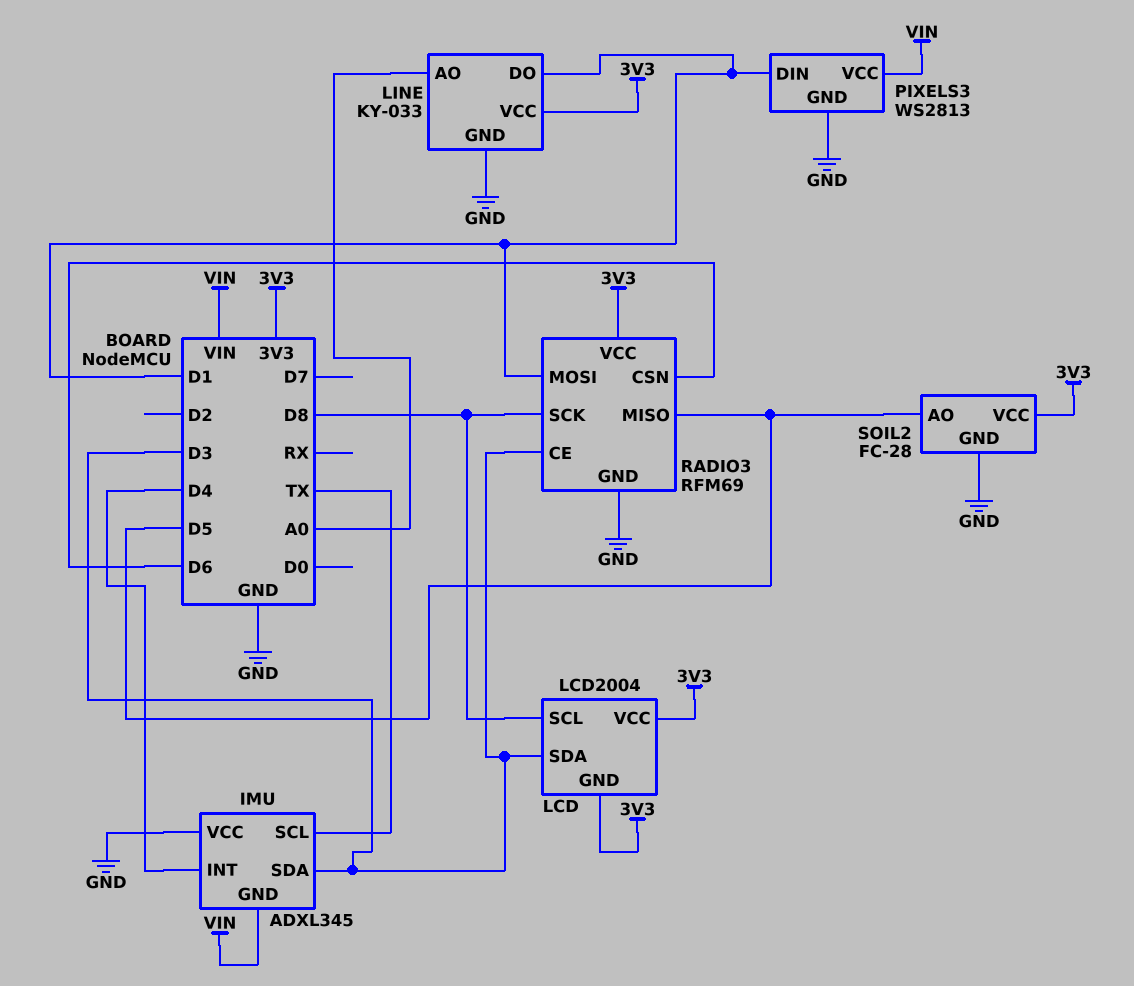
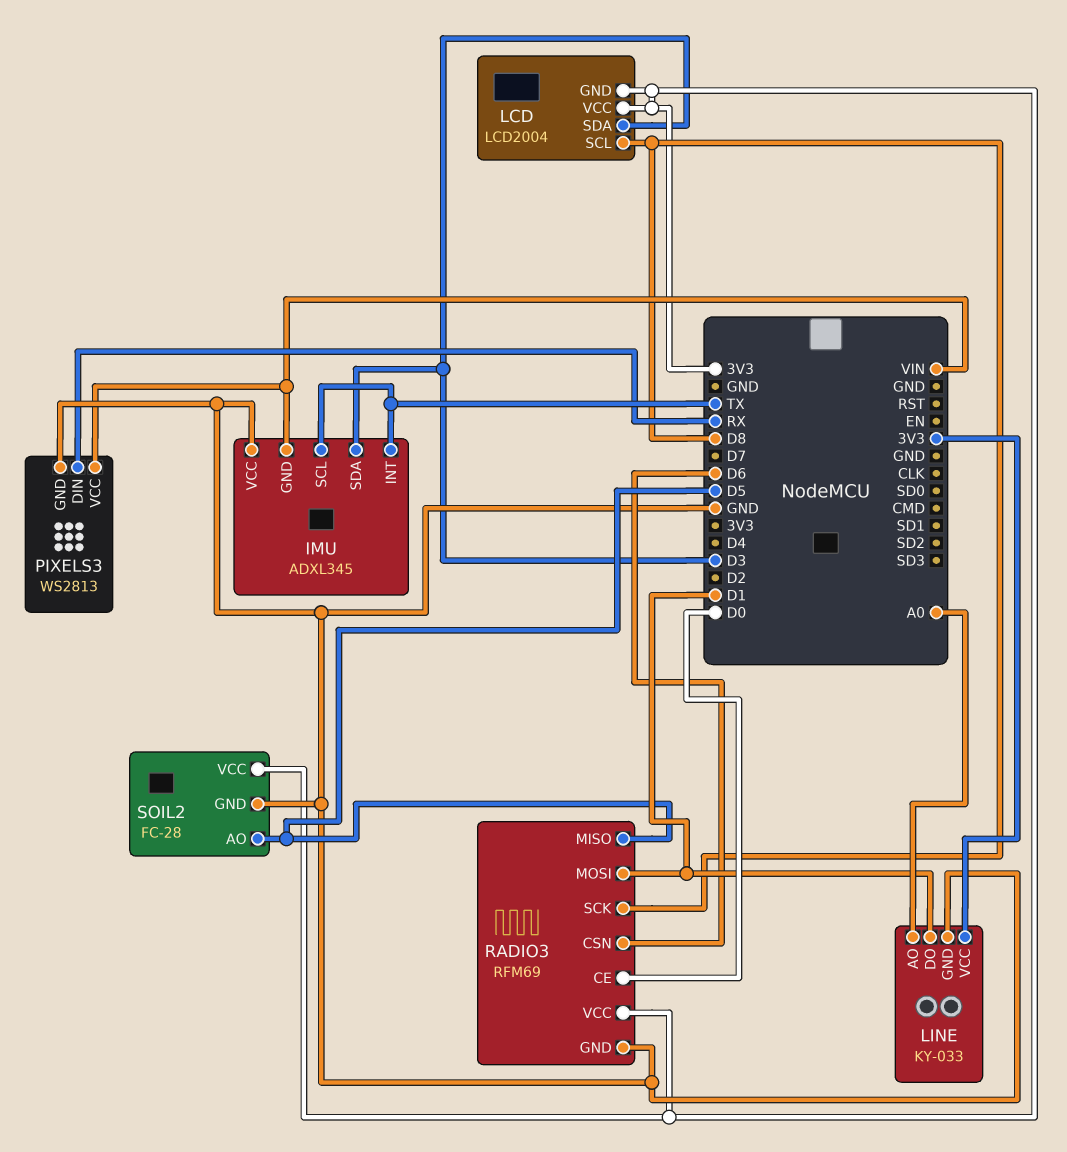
IMU pin INT: D4 -> TX
PIXELS3 pin DIN: D1 -> RX
RADIO3 pin CE: D3 -> D0

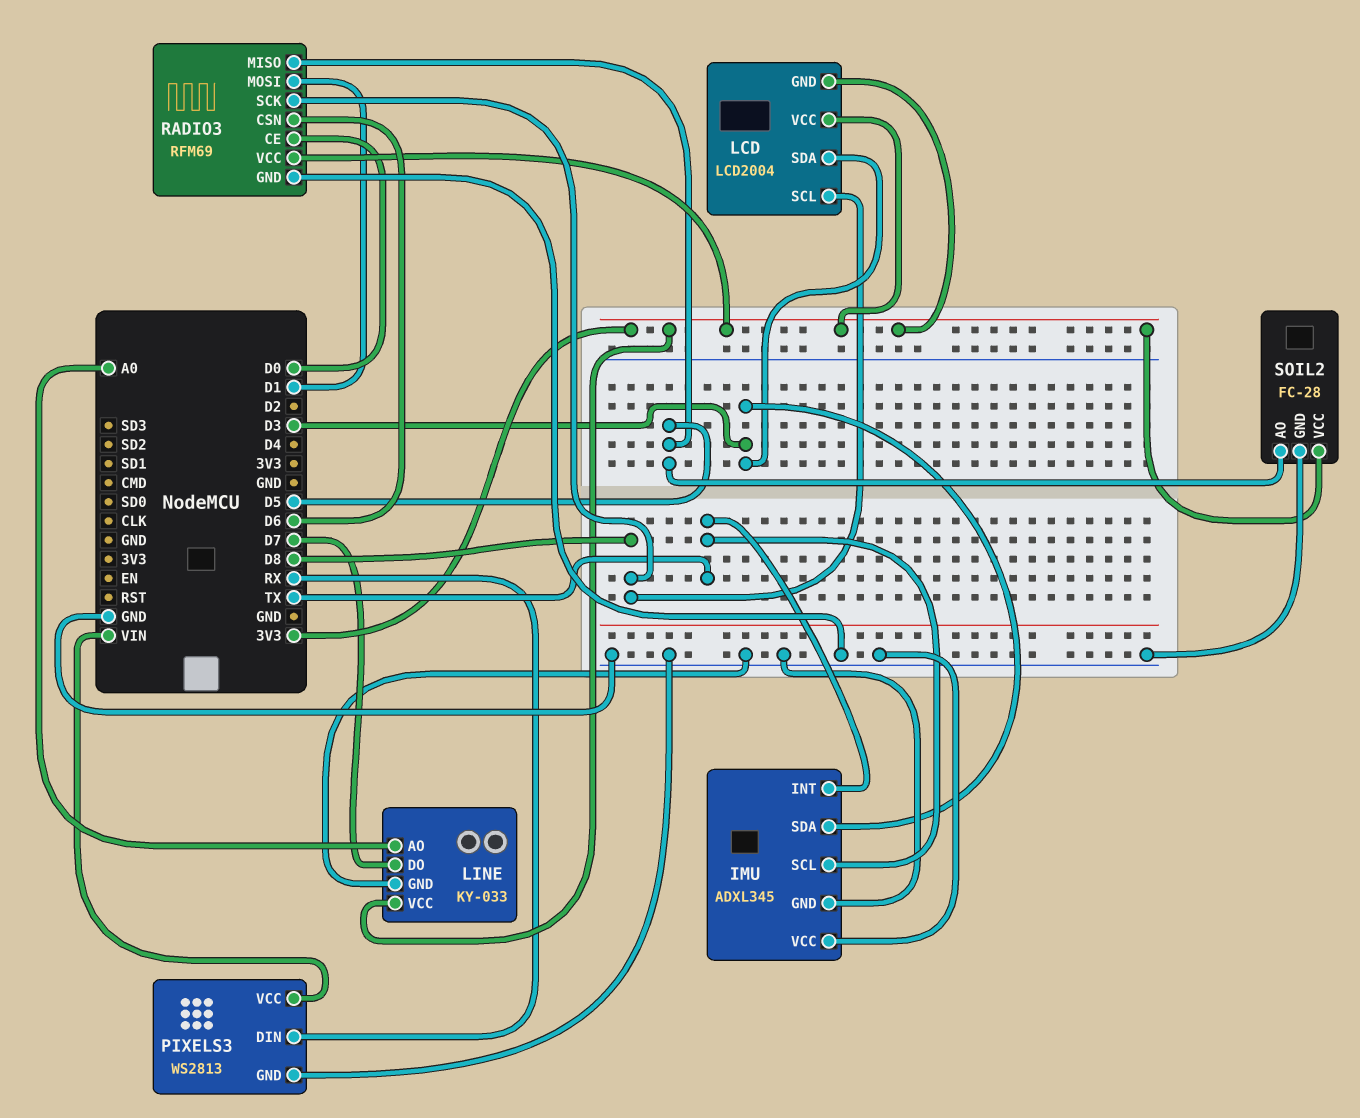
IMU pin GND: VIN -> GND
LINE pin DO: D1 -> D7

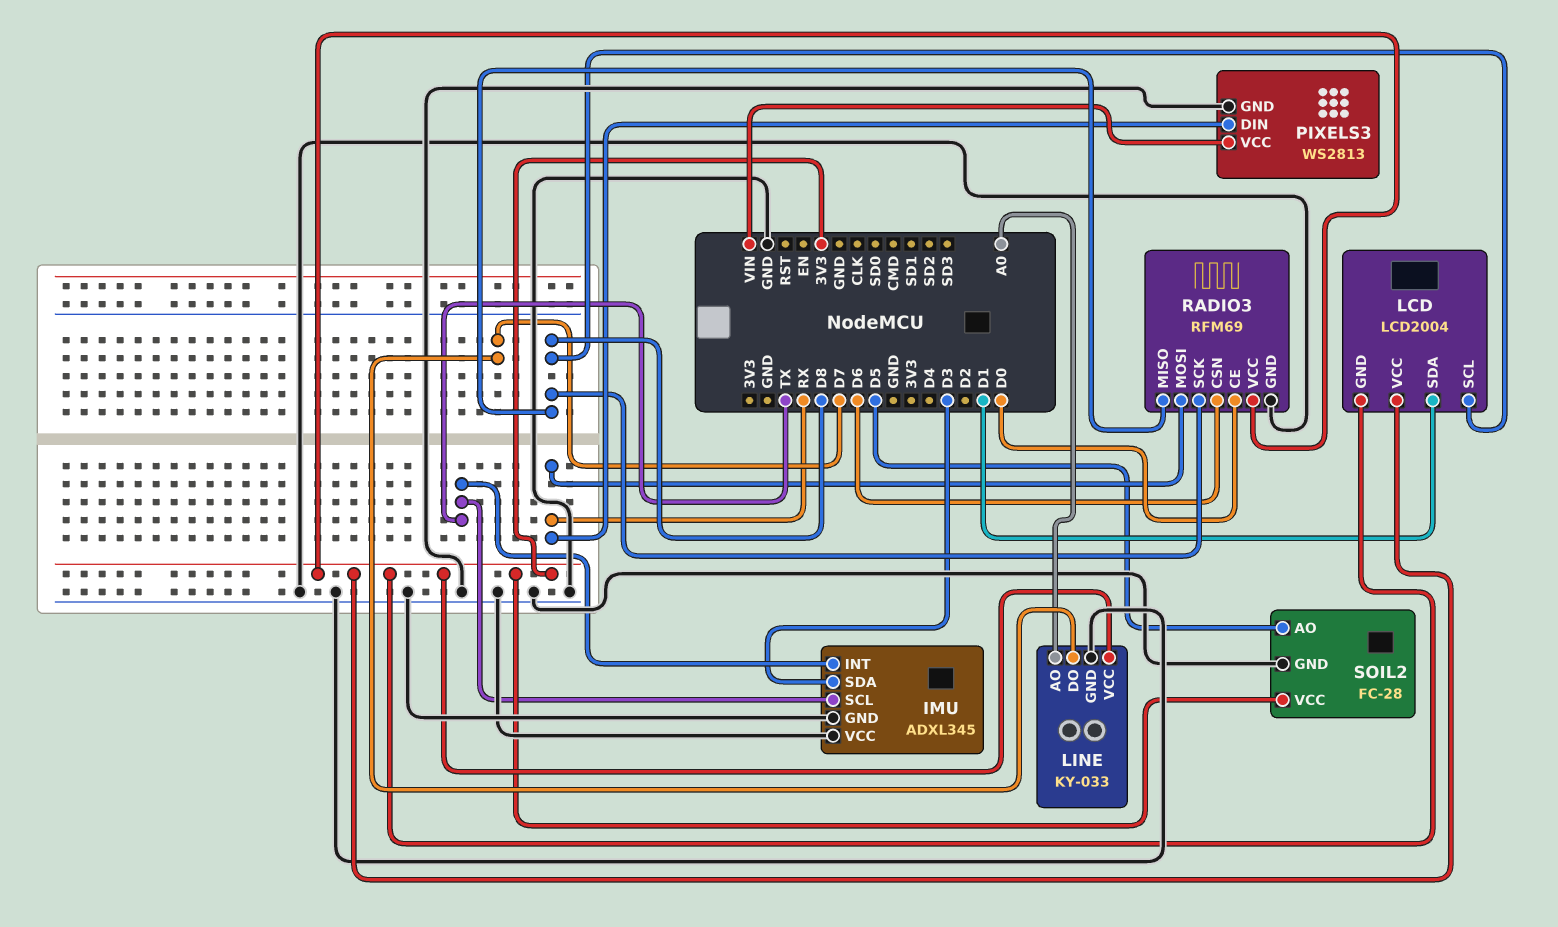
LCD pin SDA: D3 -> D1
RADIO3 pin MISO: D5 -> D8
RADIO3 pin MOSI: D1 -> RX

